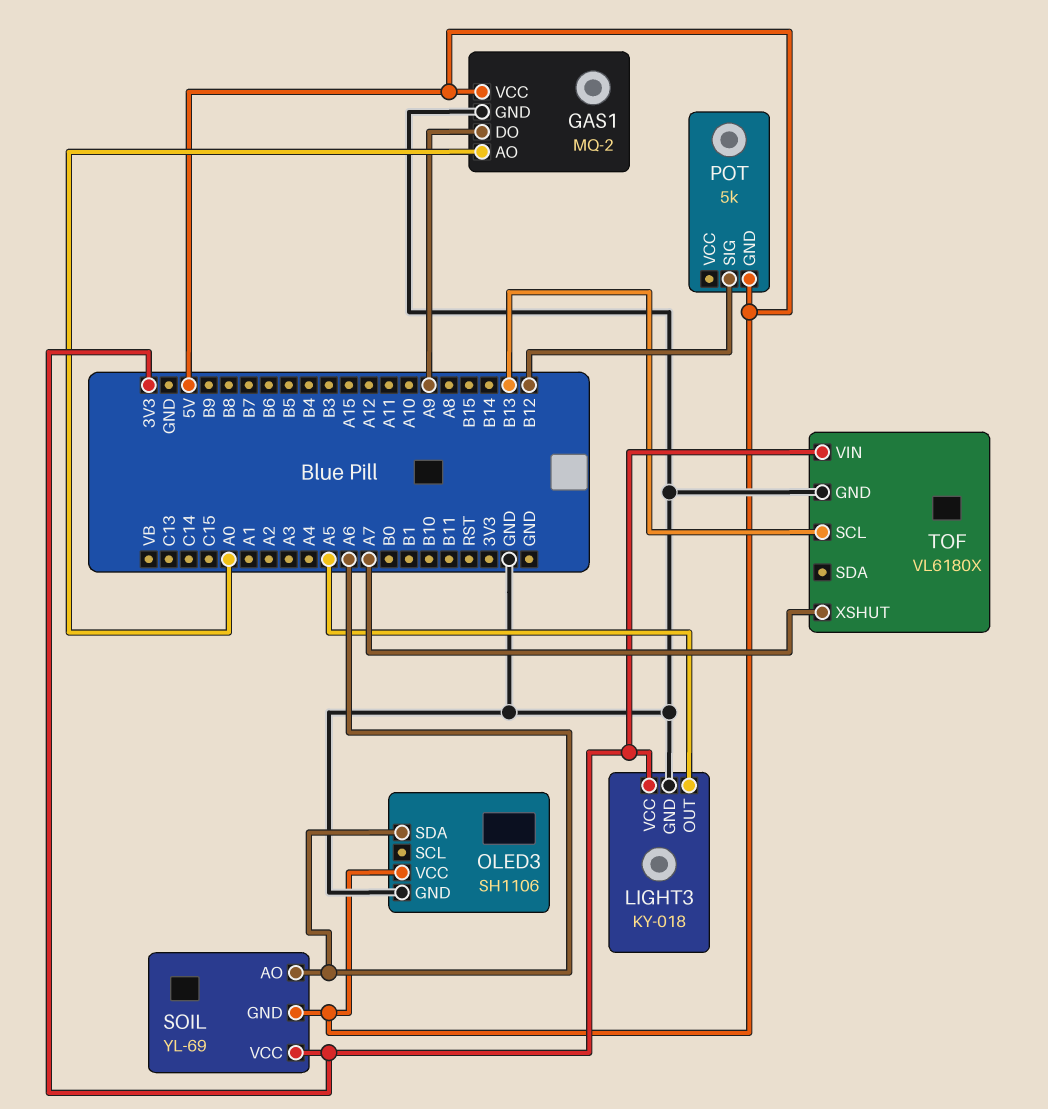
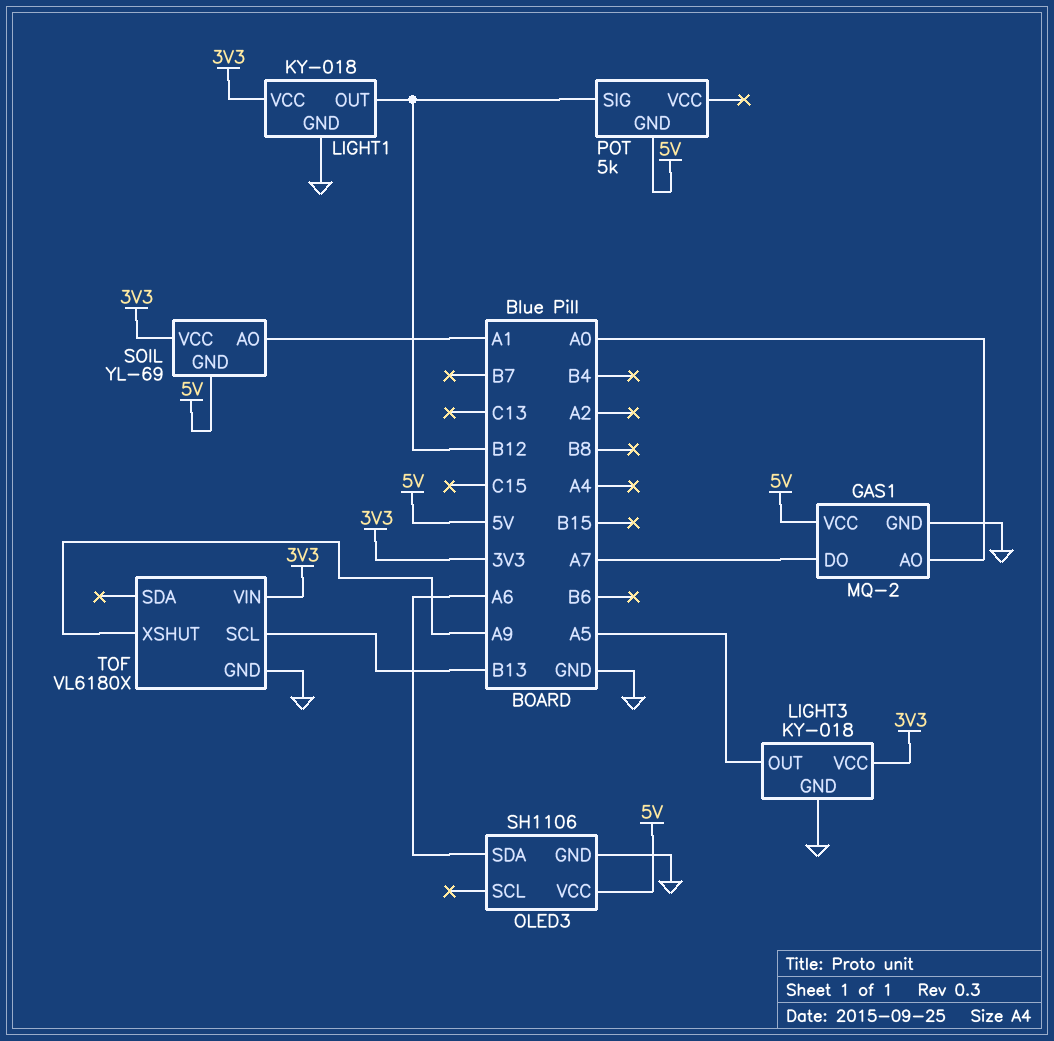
GAS1 pin DO: A9 -> A7
LIGHT1: none -> KY-018
LIGHT1 pin GND: none -> GND
LIGHT1 pin OUT: none -> B12
LIGHT1 pin VCC: none -> 3V3
SOIL pin AO: A6 -> A1
TOF pin XSHUT: A7 -> A9

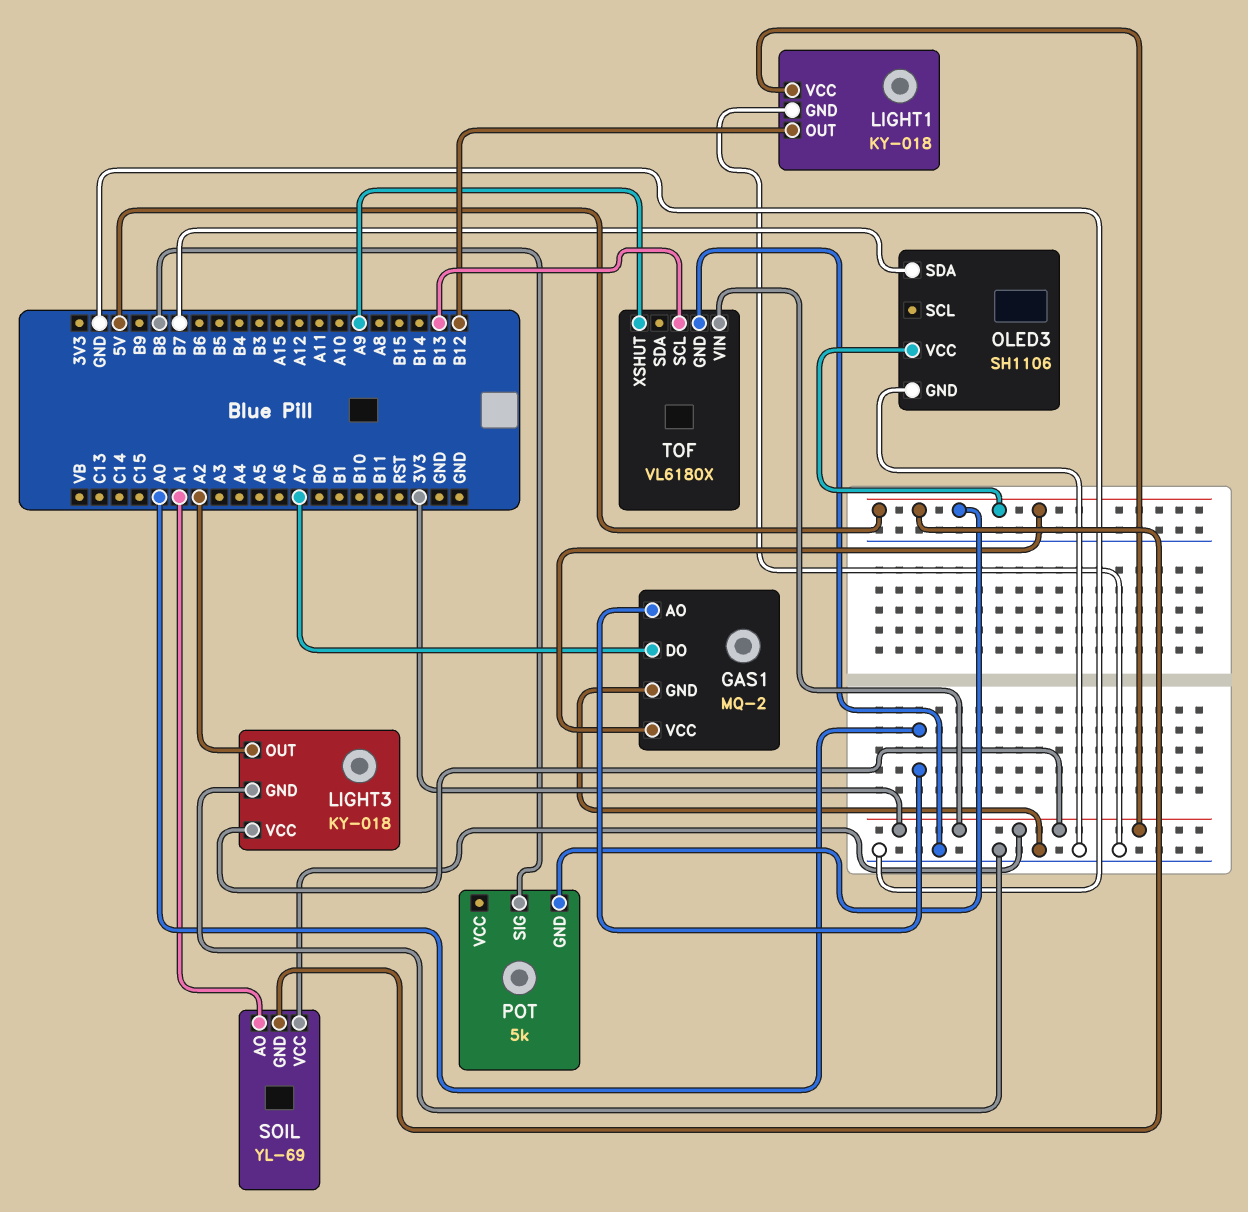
LIGHT3 pin OUT: A5 -> A2
OLED3 pin SDA: A6 -> B7
POT pin SIG: B12 -> B8

